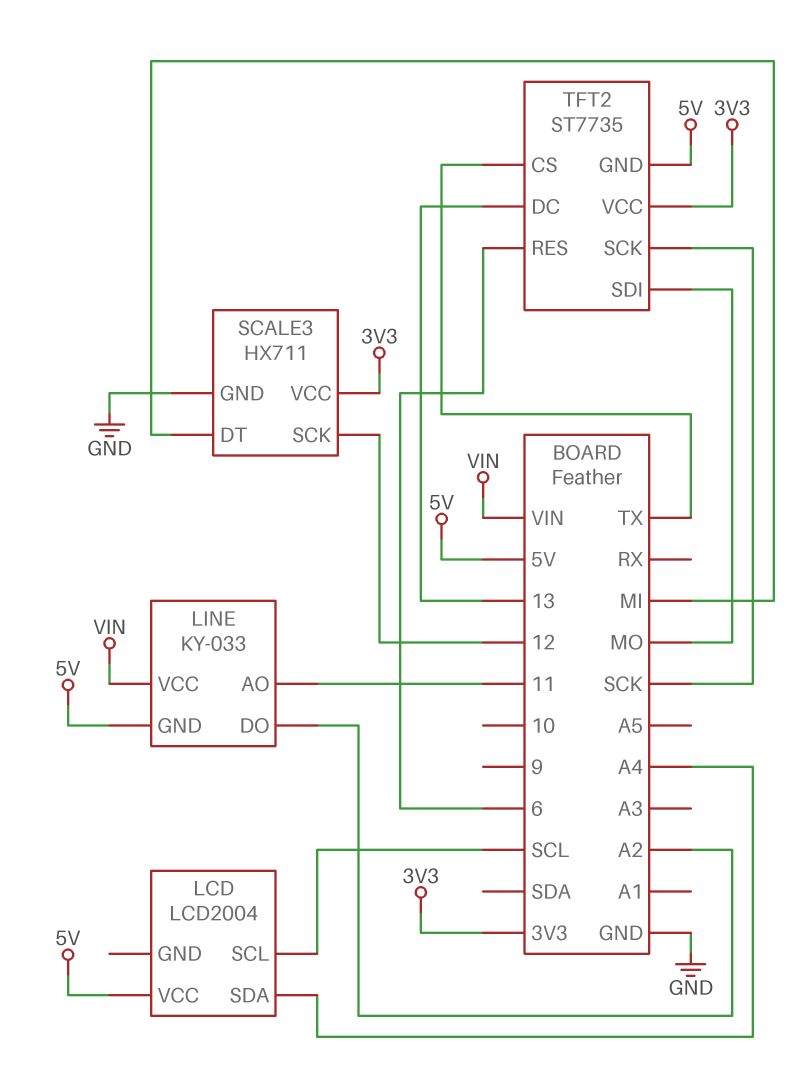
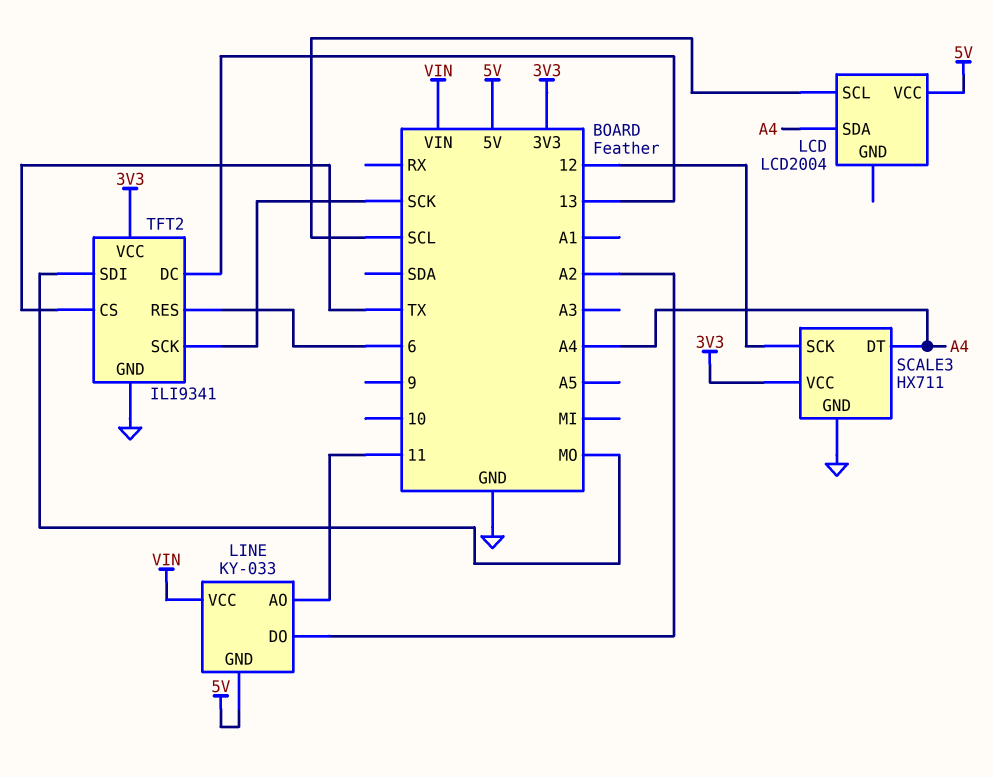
SCALE3 pin DT: MI -> A4
TFT2: ST7735 -> ILI9341
TFT2 pin GND: 5V -> GND

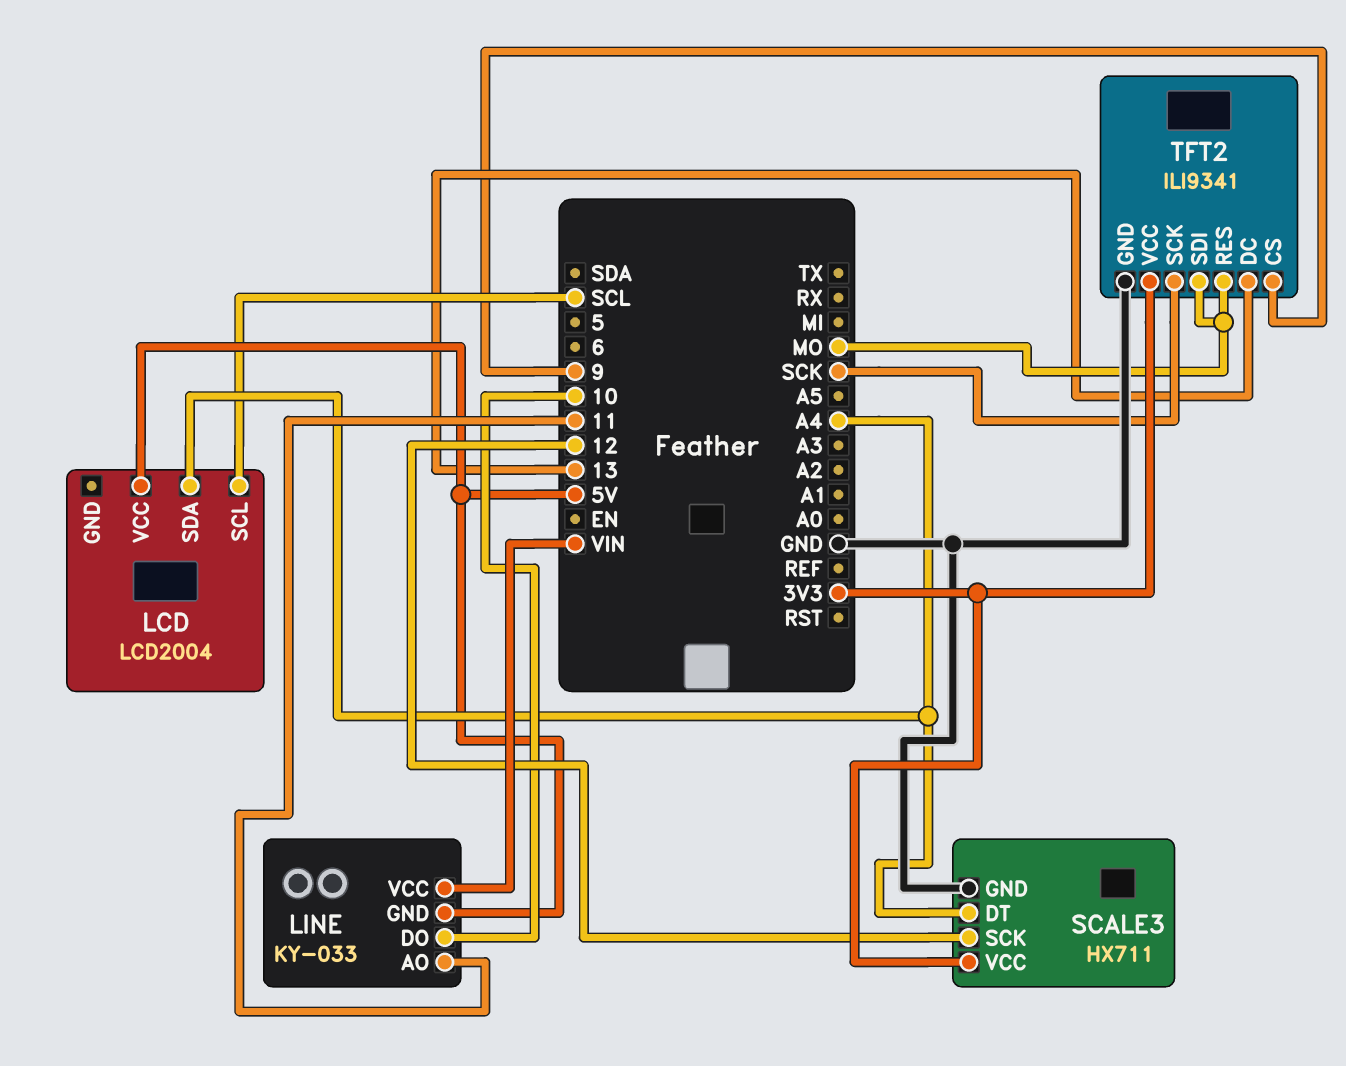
LINE pin DO: A2 -> 10
TFT2 pin CS: TX -> 9
TFT2 pin RES: 6 -> MO

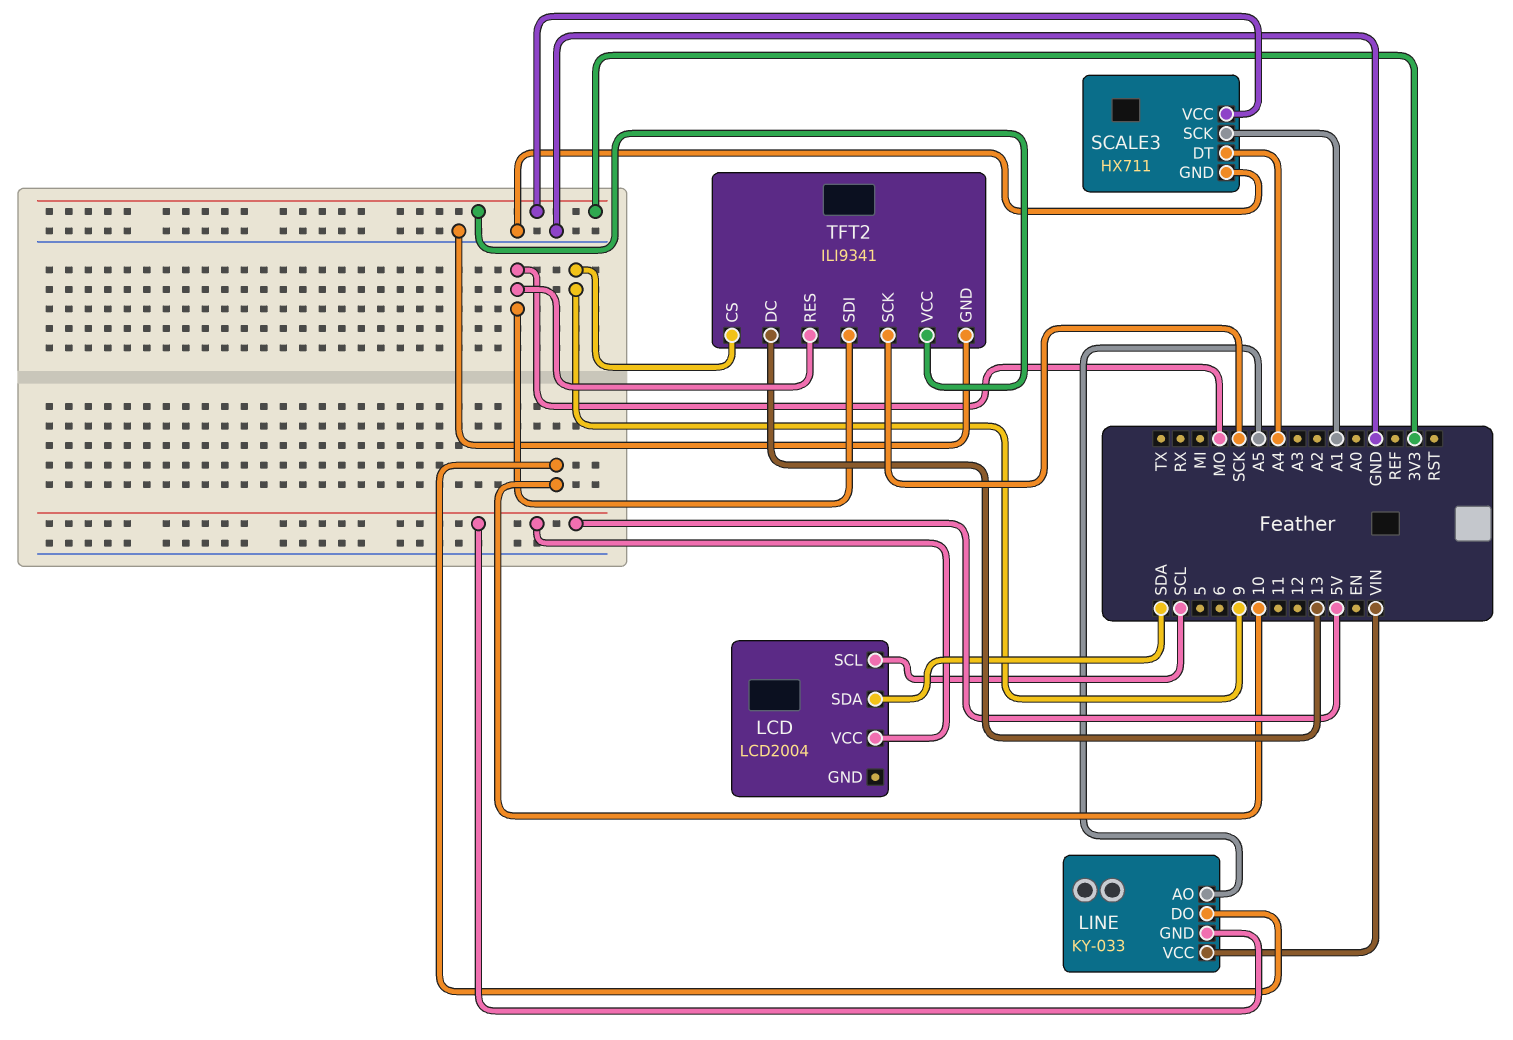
LCD pin SDA: A4 -> SDA
LINE pin AO: 11 -> A5
SCALE3 pin SCK: 12 -> A1

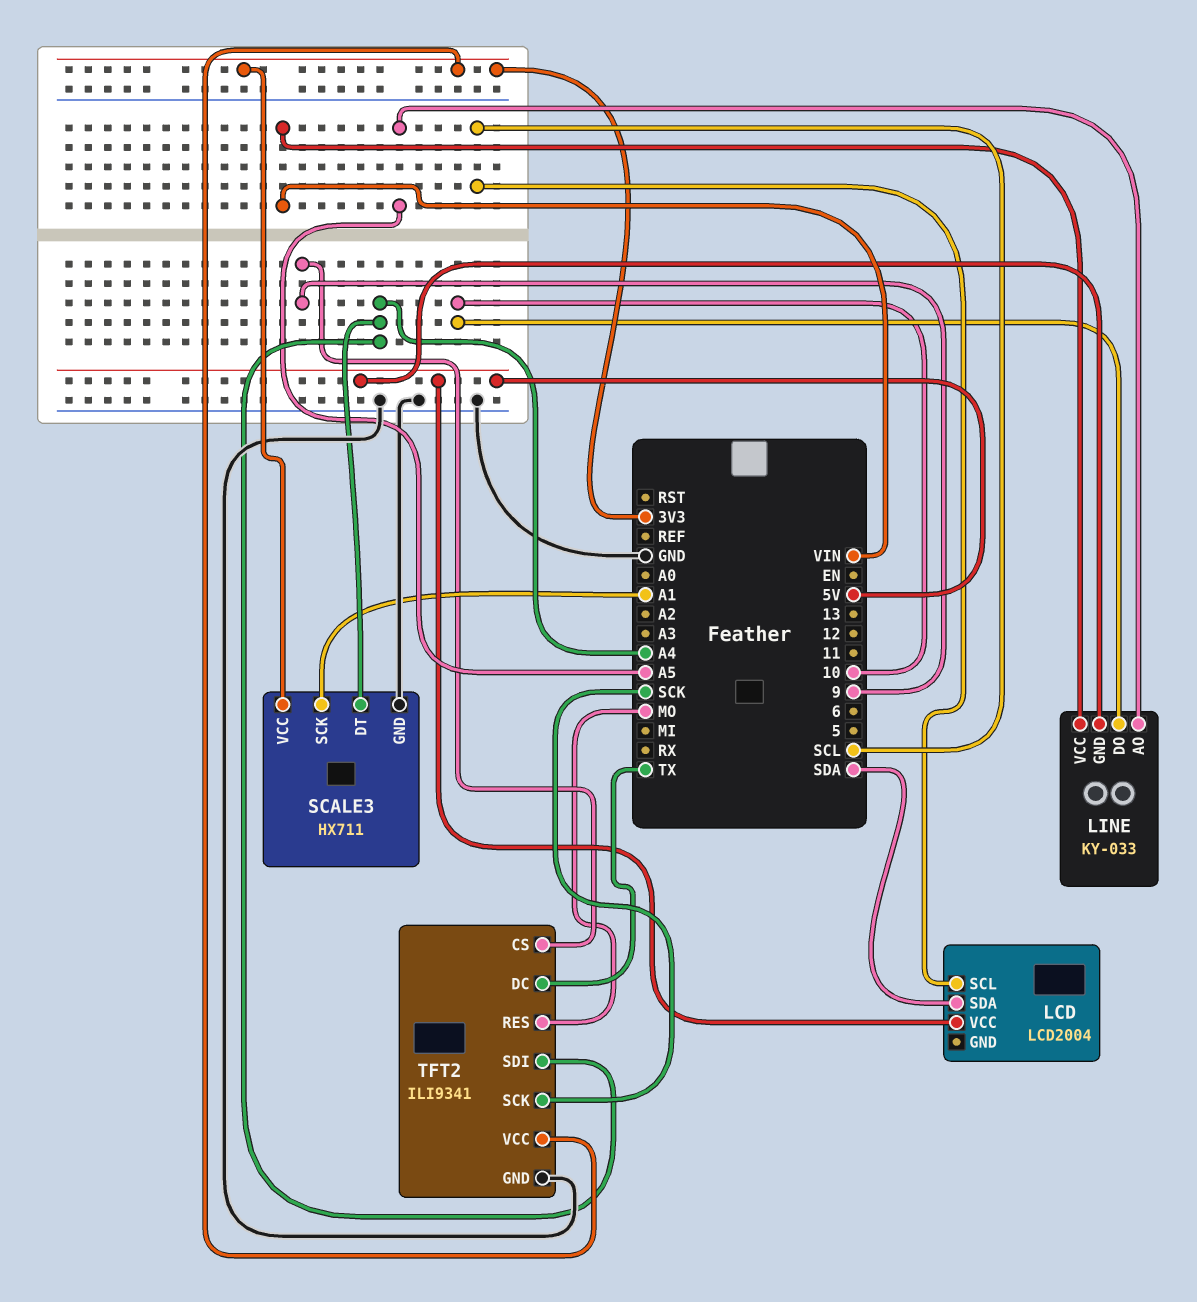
TFT2 pin DC: 13 -> TX
TFT2 pin SDI: MO -> A4

